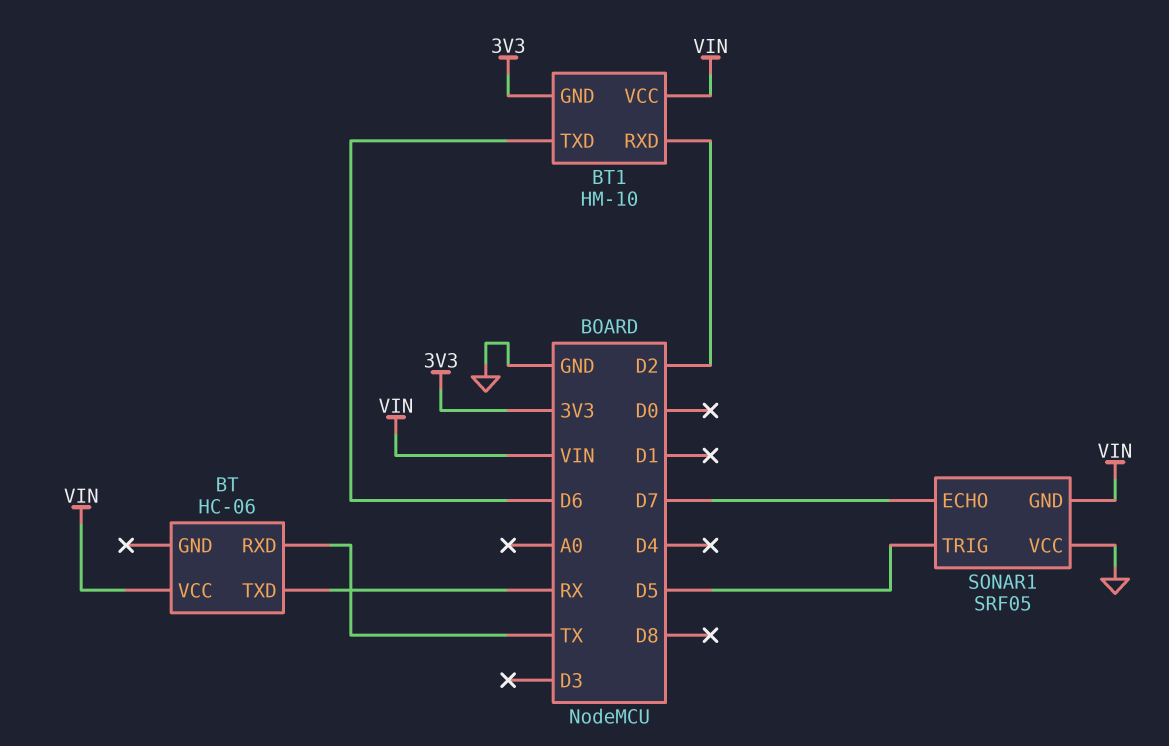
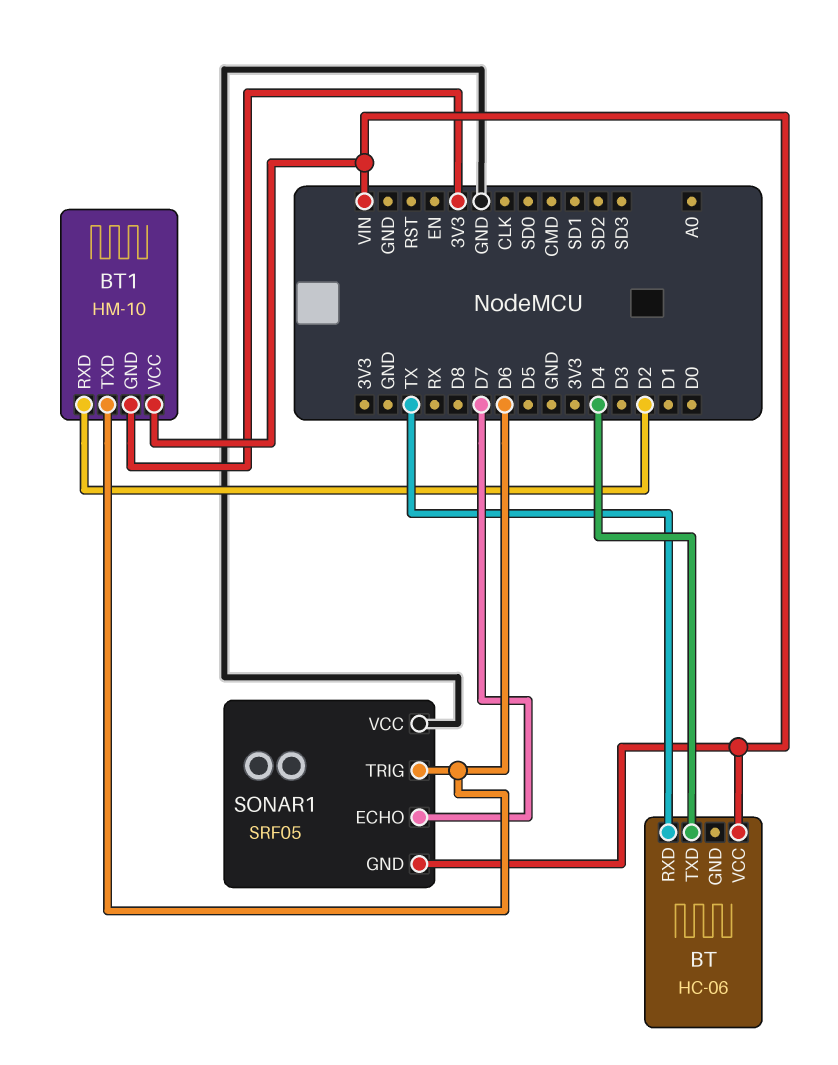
BT pin TXD: RX -> D4
SONAR1 pin TRIG: D5 -> D6

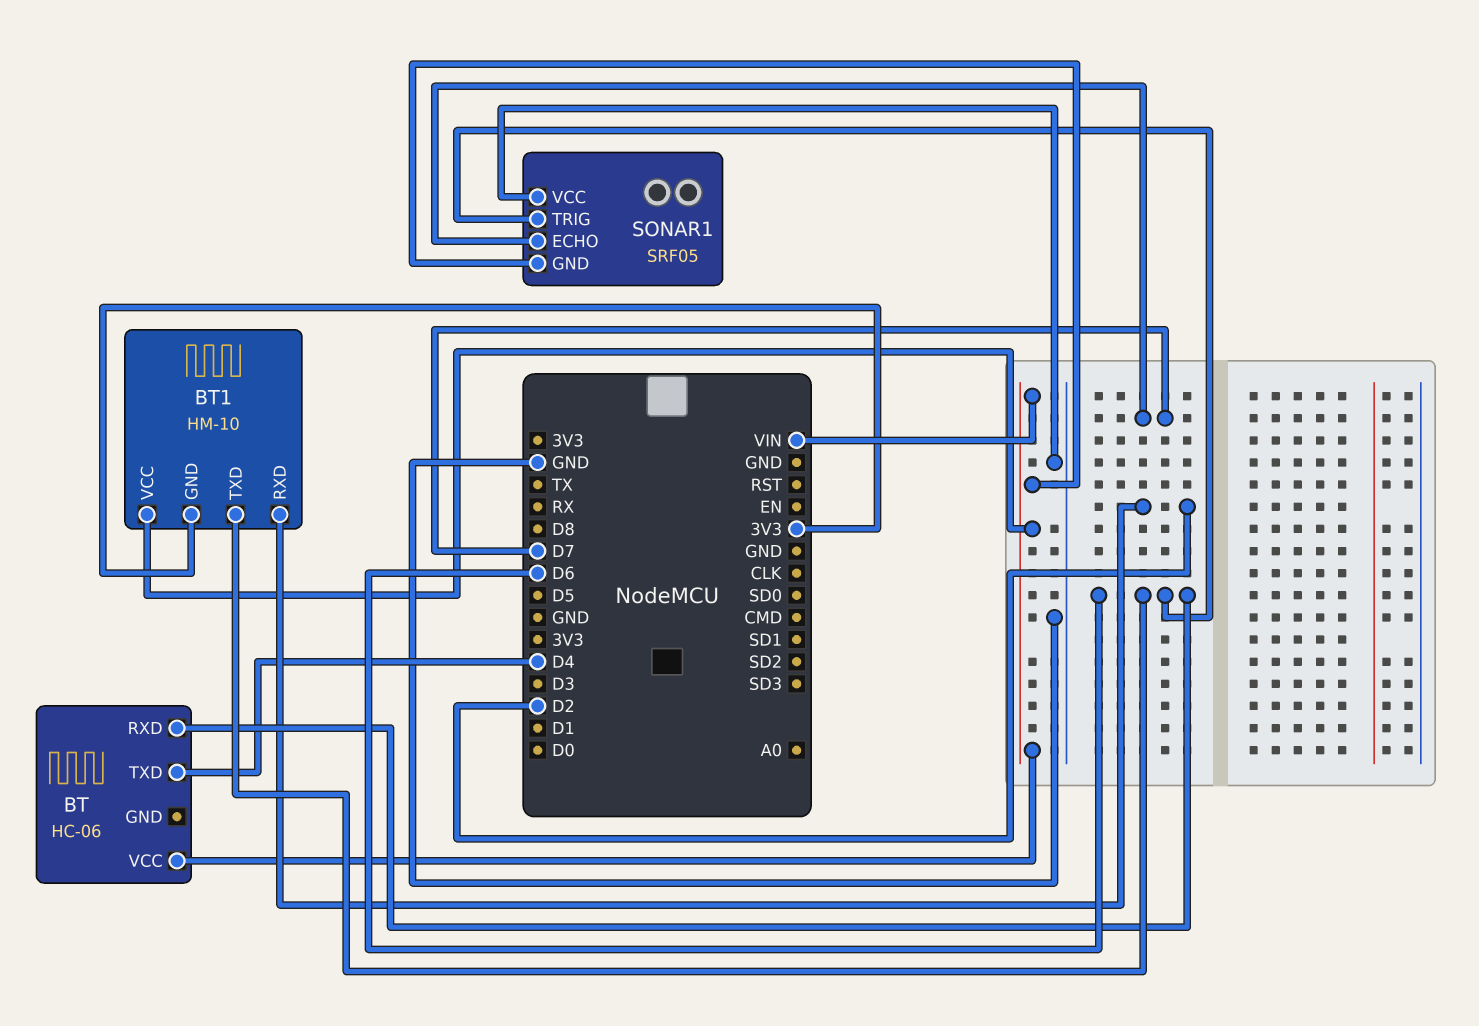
BT pin RXD: TX -> D6

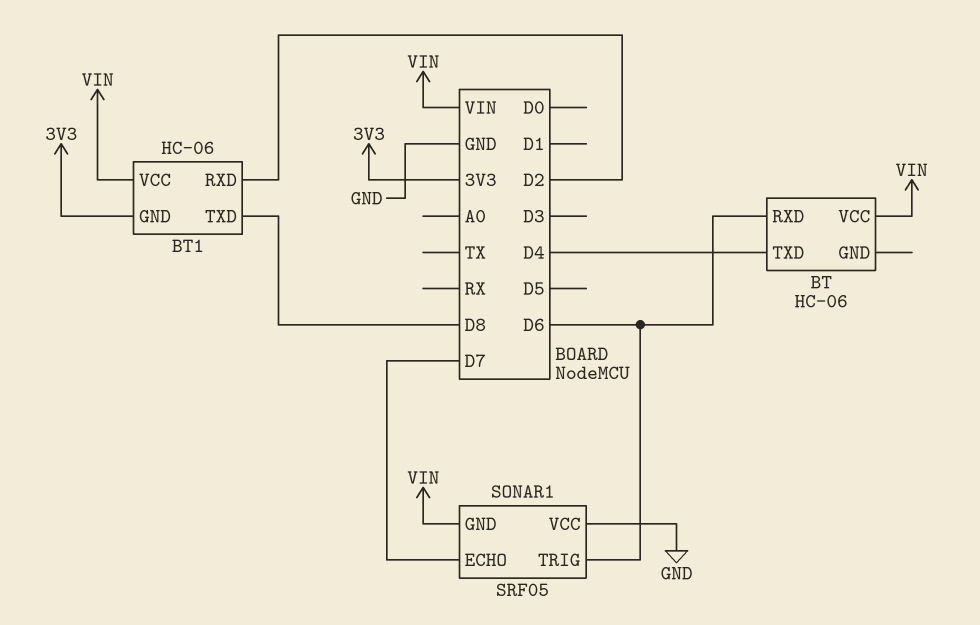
BT1: HM-10 -> HC-06
BT1 pin TXD: D6 -> D8

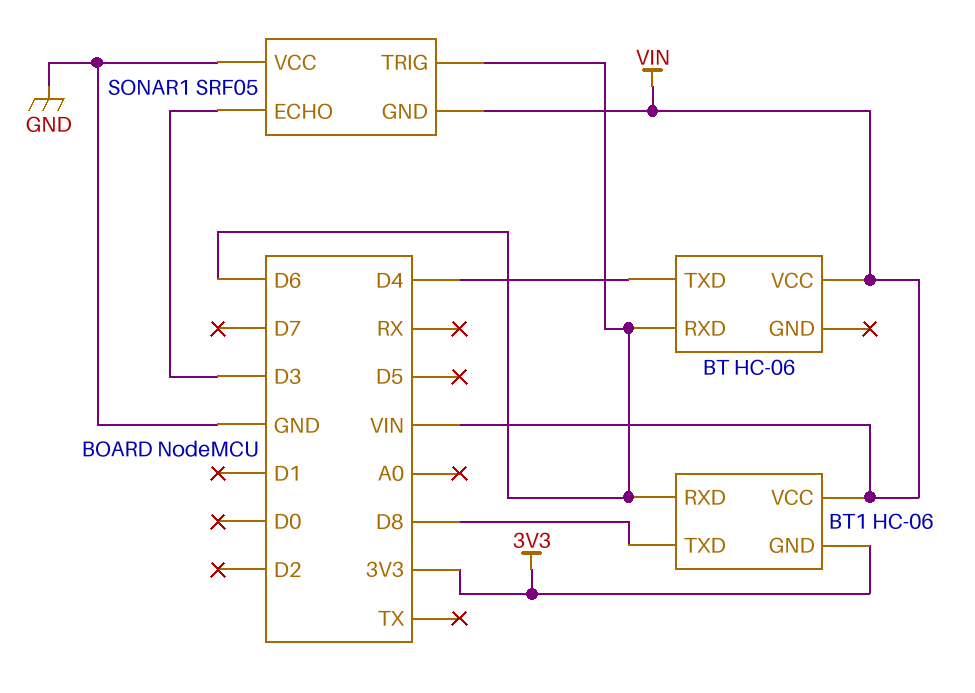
BT1 pin RXD: D2 -> D6
SONAR1 pin ECHO: D7 -> D3

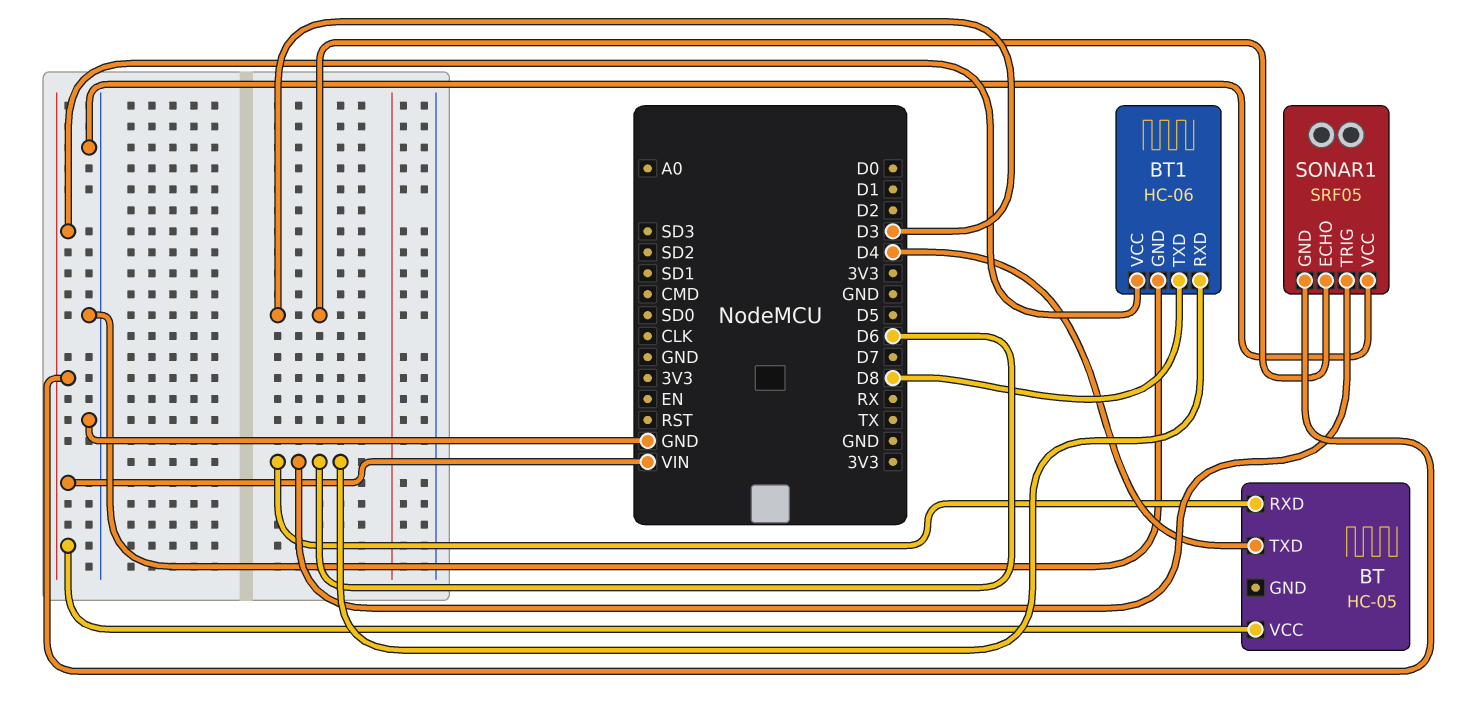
BT: HC-06 -> HC-05
BT1 pin GND: 3V3 -> GND

